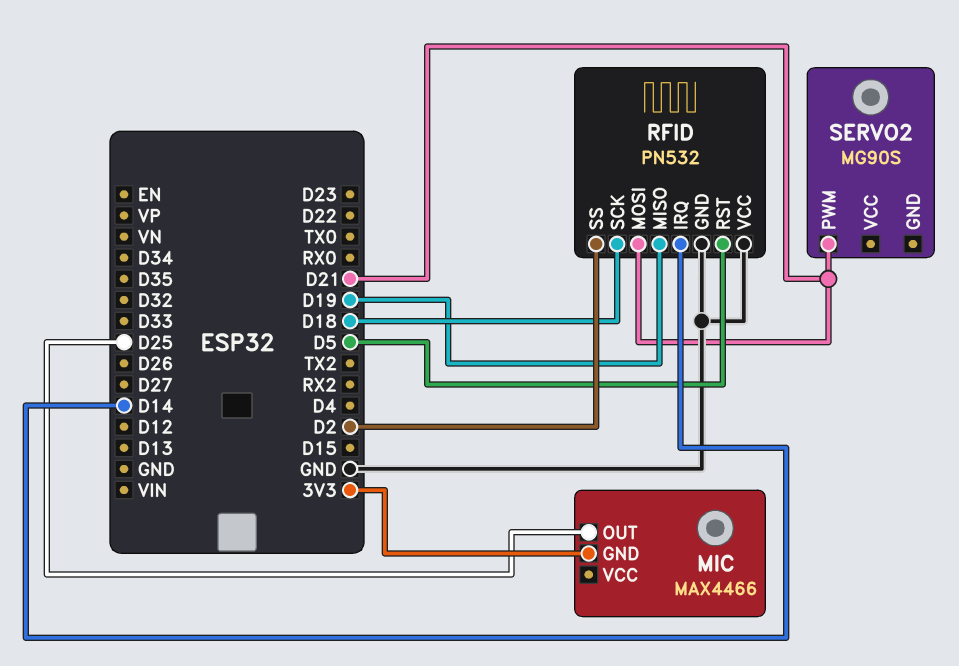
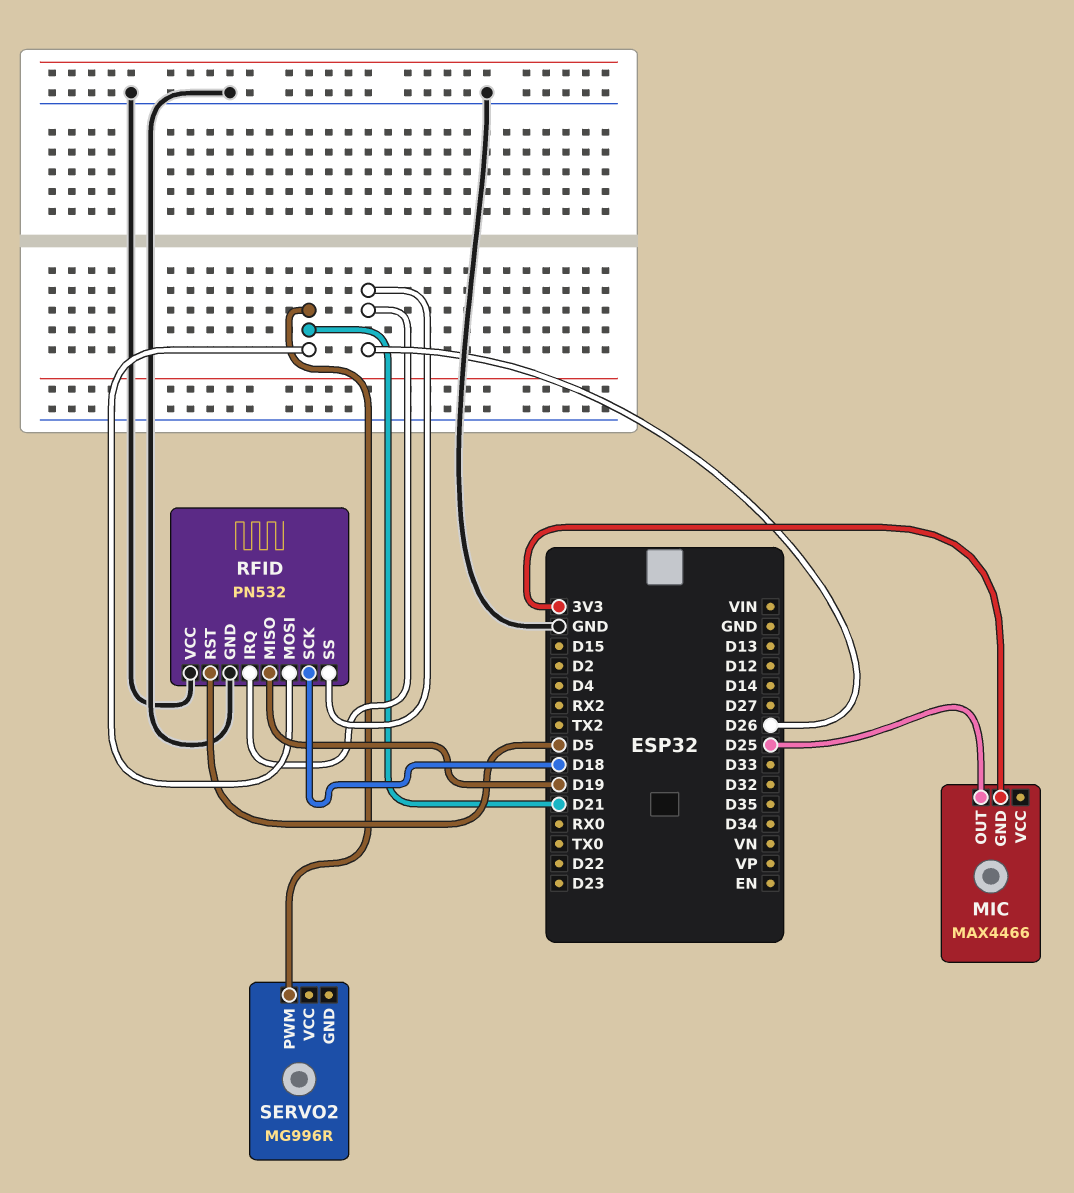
RFID pin IRQ: D14 -> D26
RFID pin SS: D2 -> D26
SERVO2: MG90S -> MG996R

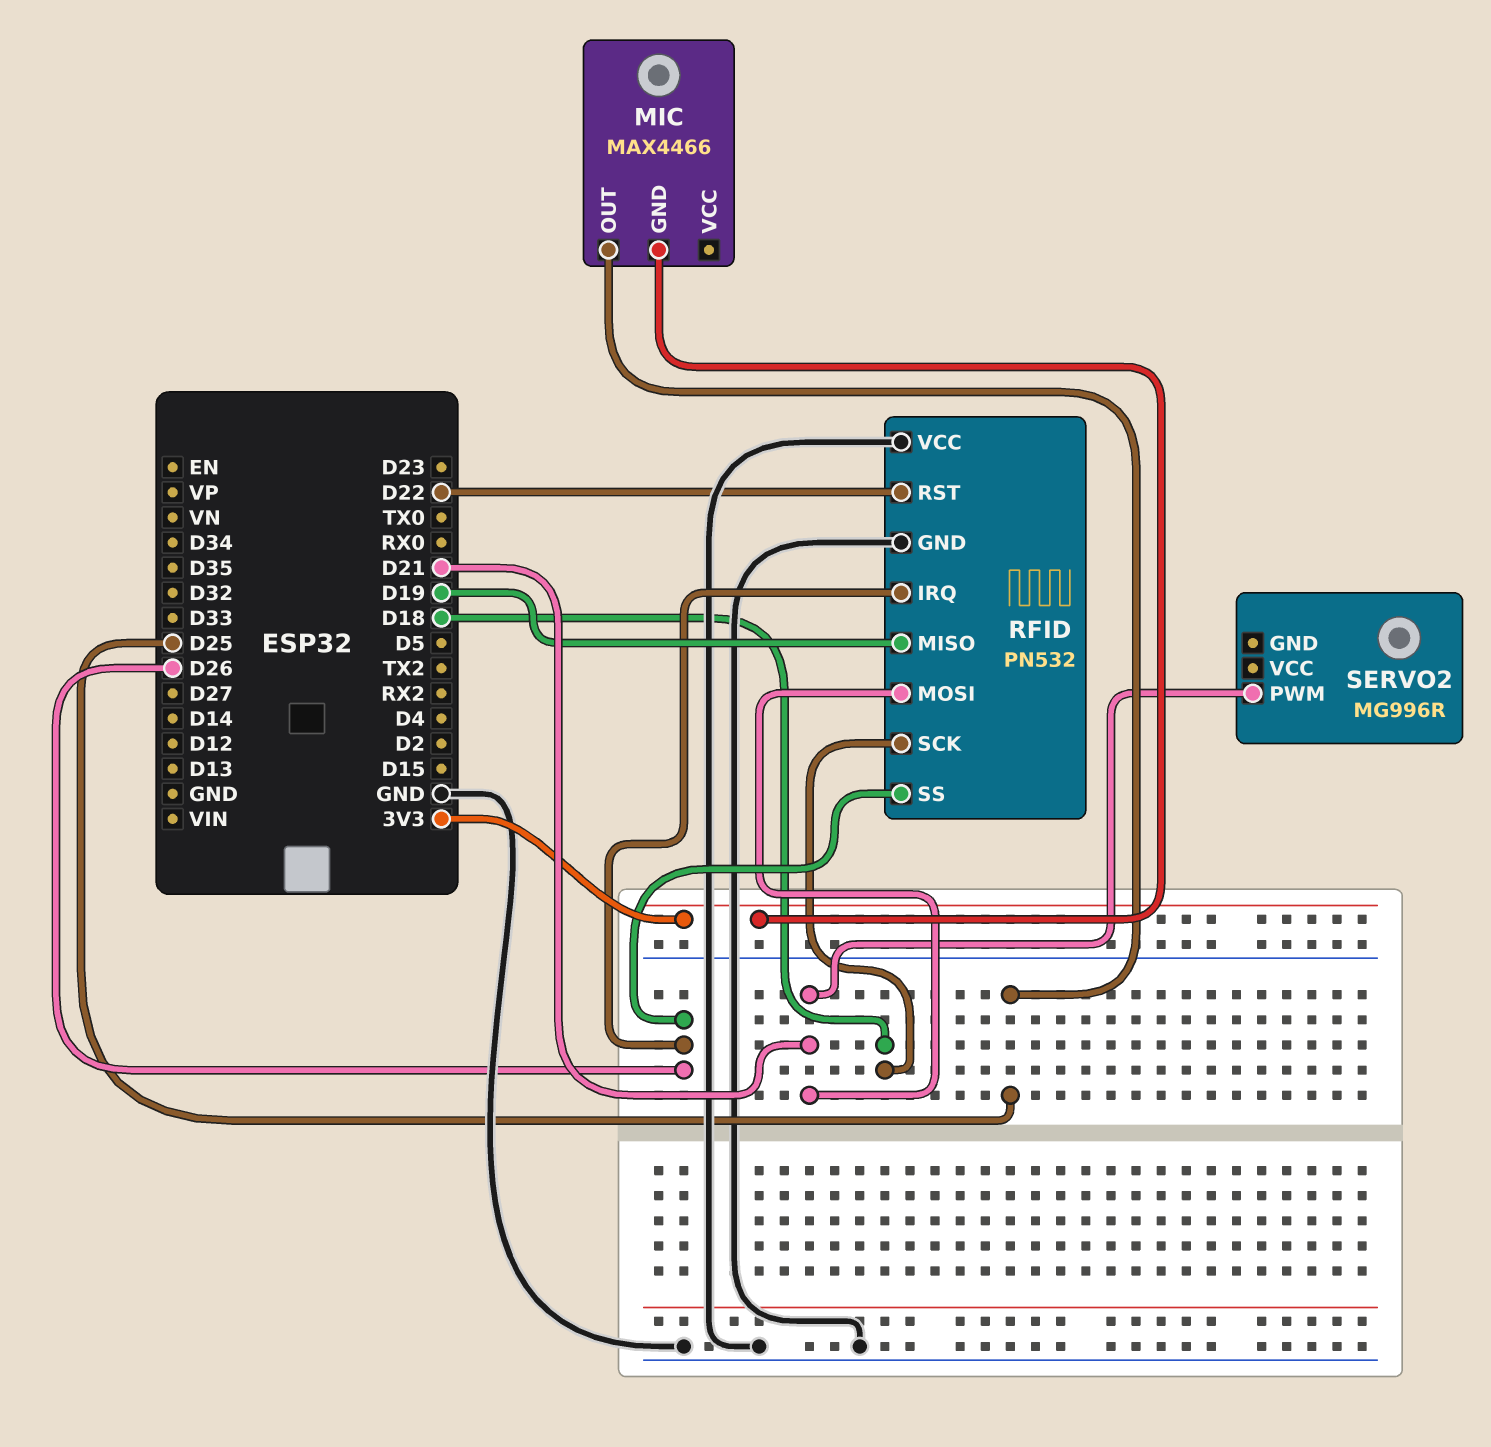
RFID pin RST: D5 -> D22

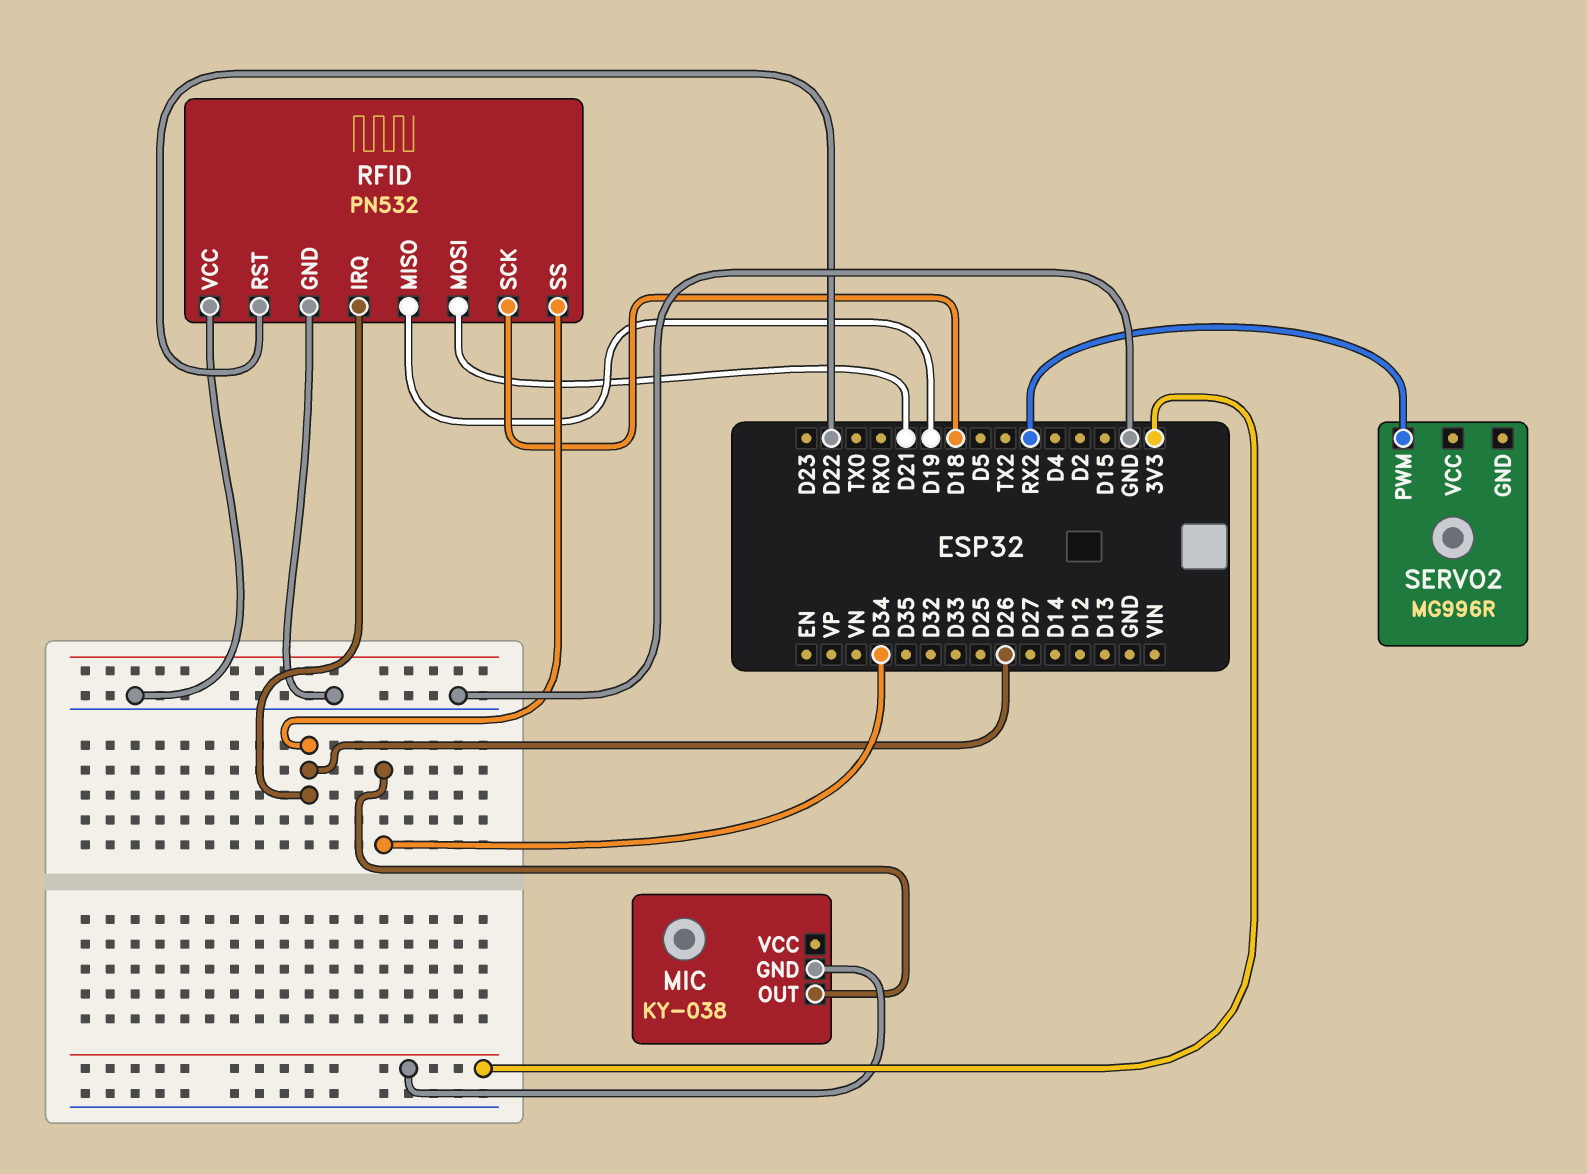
MIC: MAX4466 -> KY-038
MIC pin OUT: D25 -> D34
SERVO2 pin PWM: D21 -> RX2

